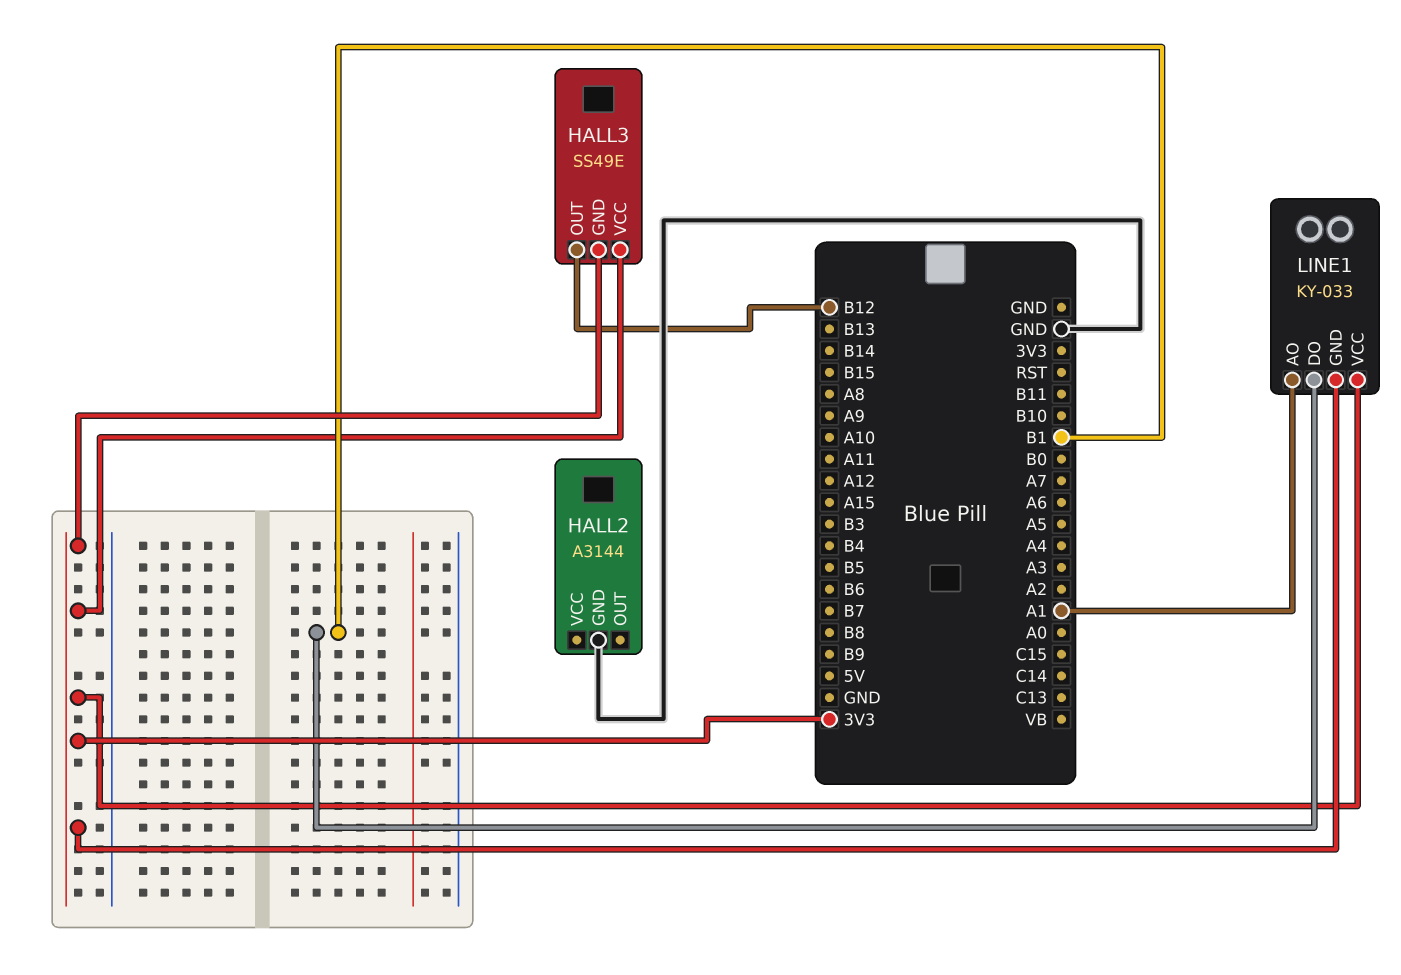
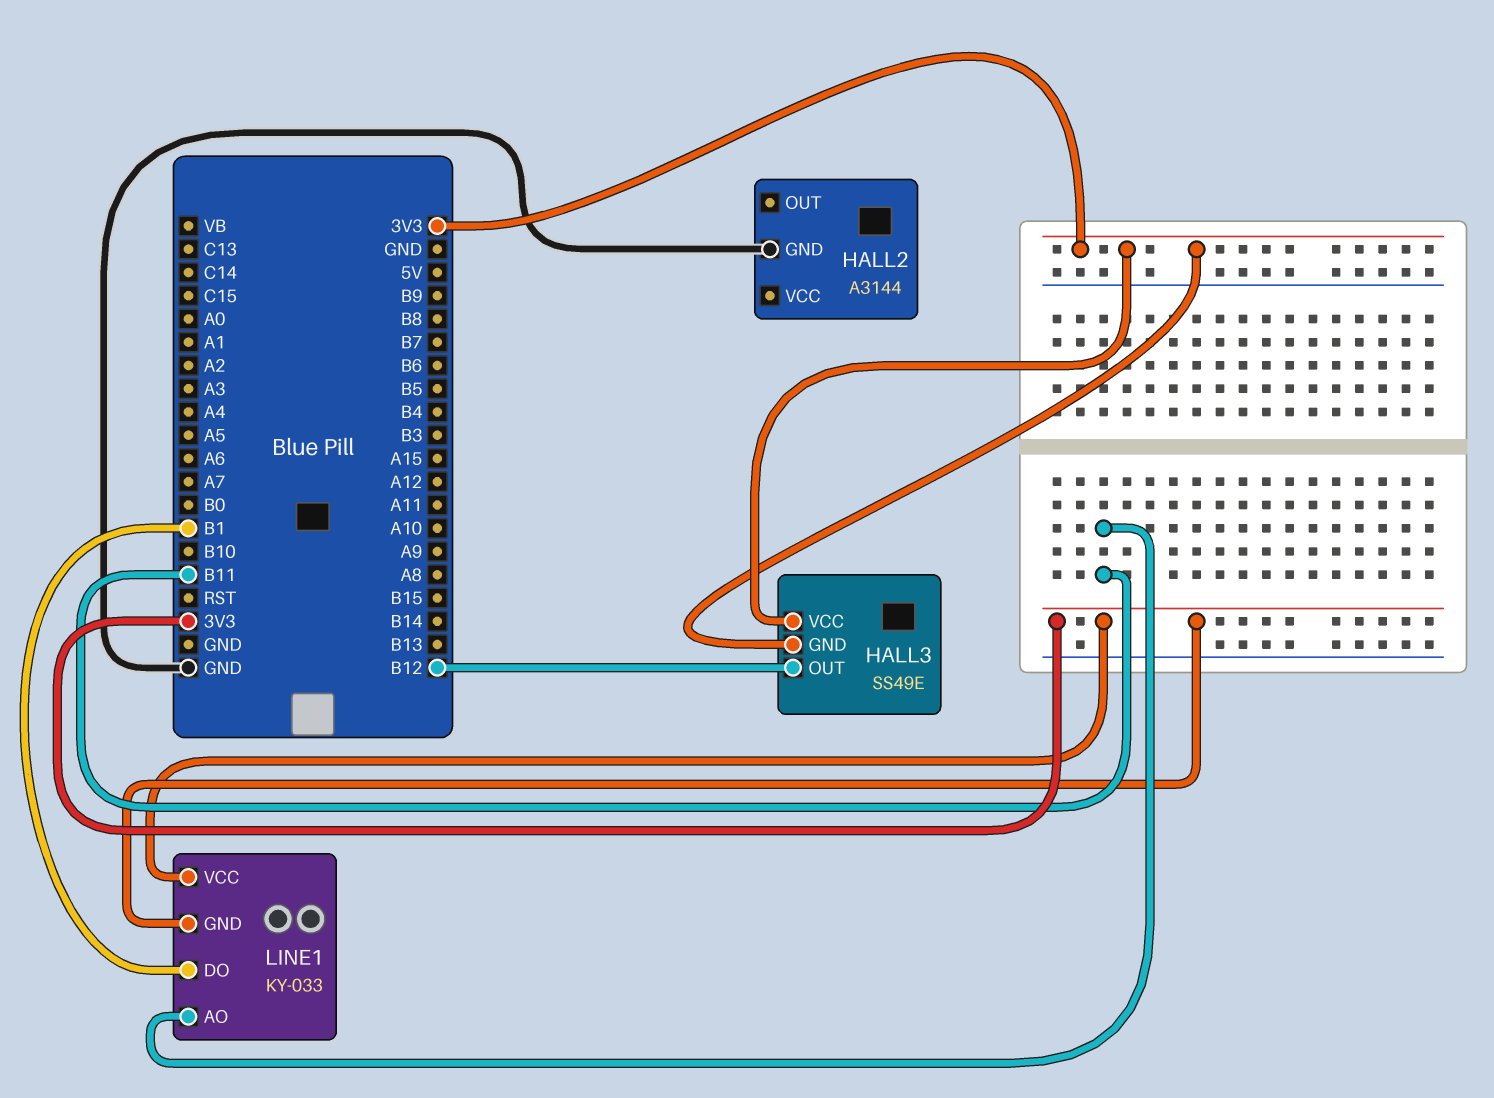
LINE1 pin AO: A1 -> B11

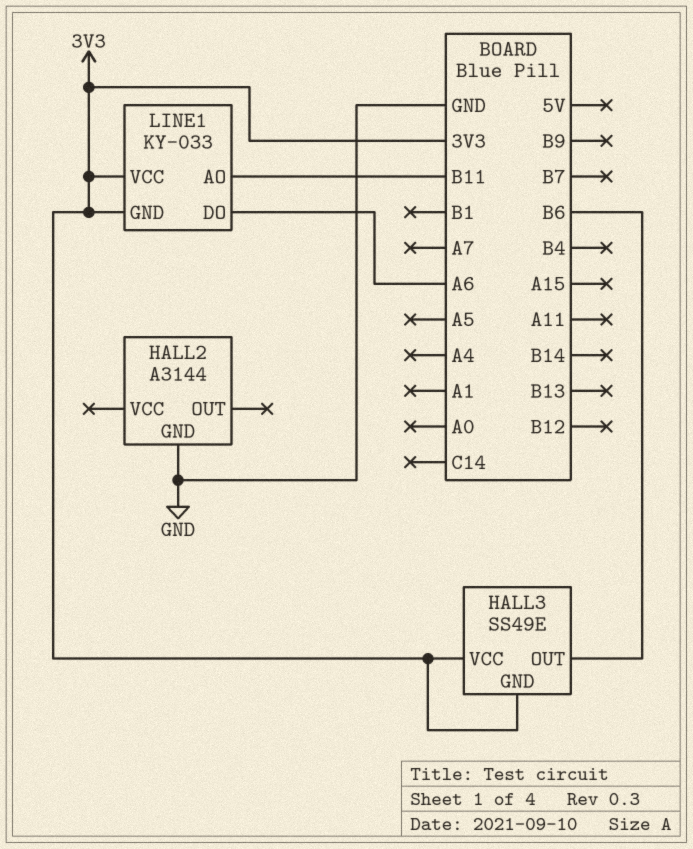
HALL3 pin OUT: B12 -> B6
LINE1 pin DO: B1 -> A6

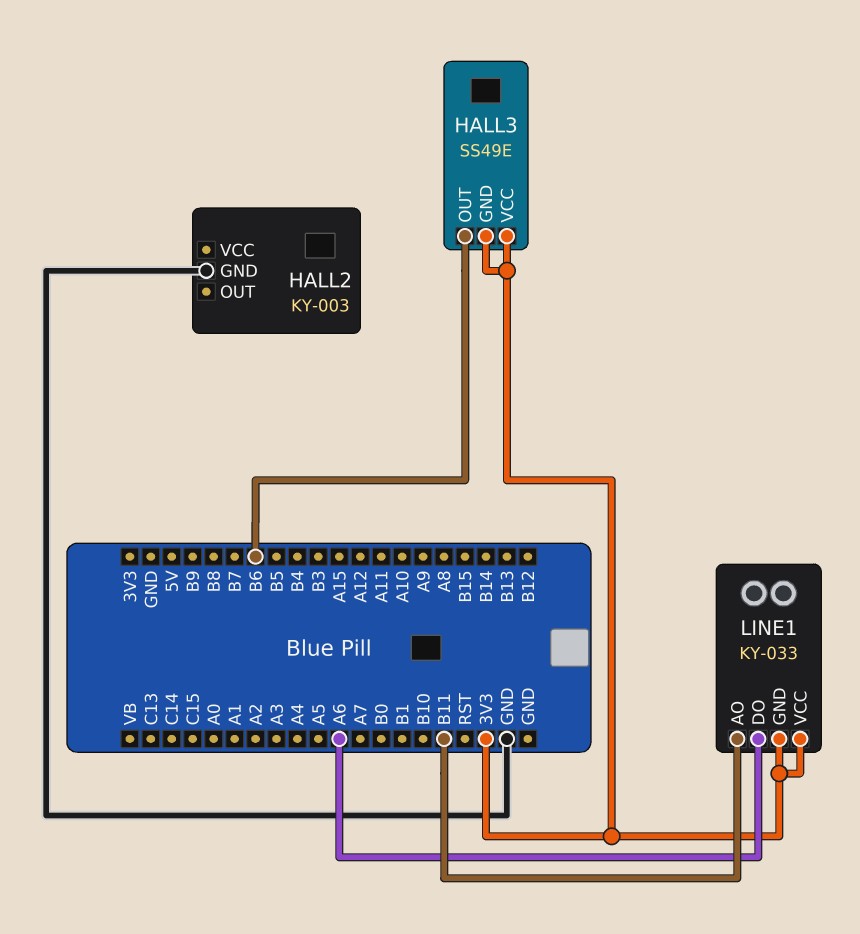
HALL2: A3144 -> KY-003

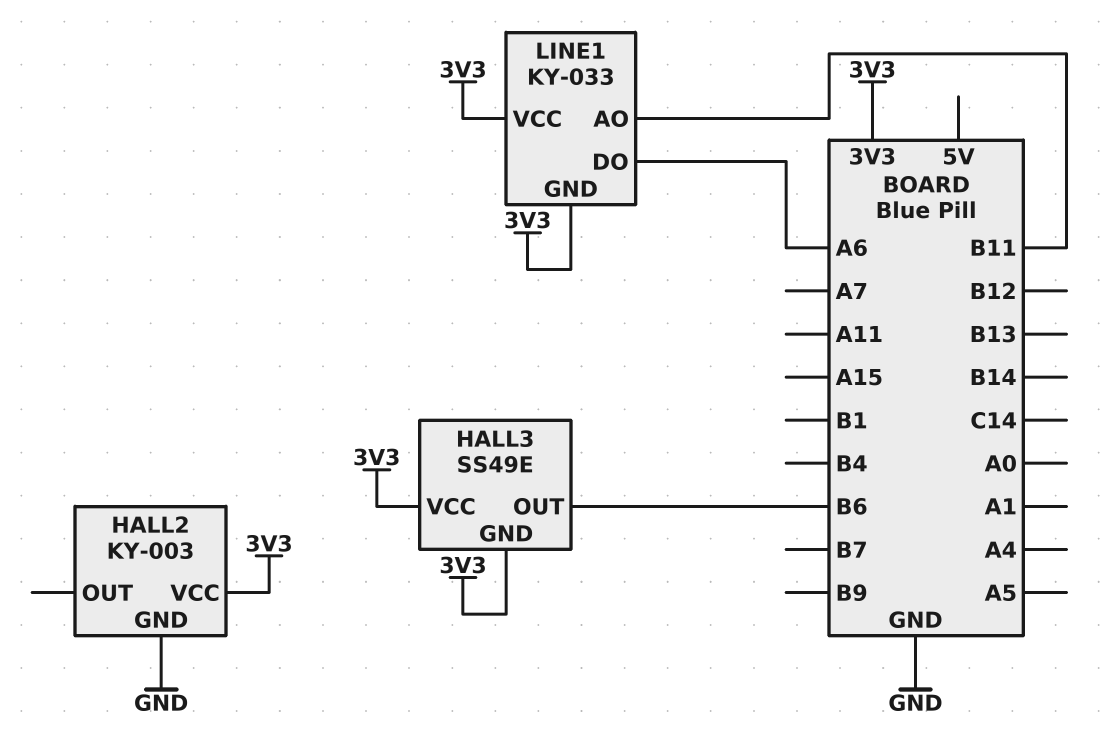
HALL2 pin VCC: none -> 3V3

